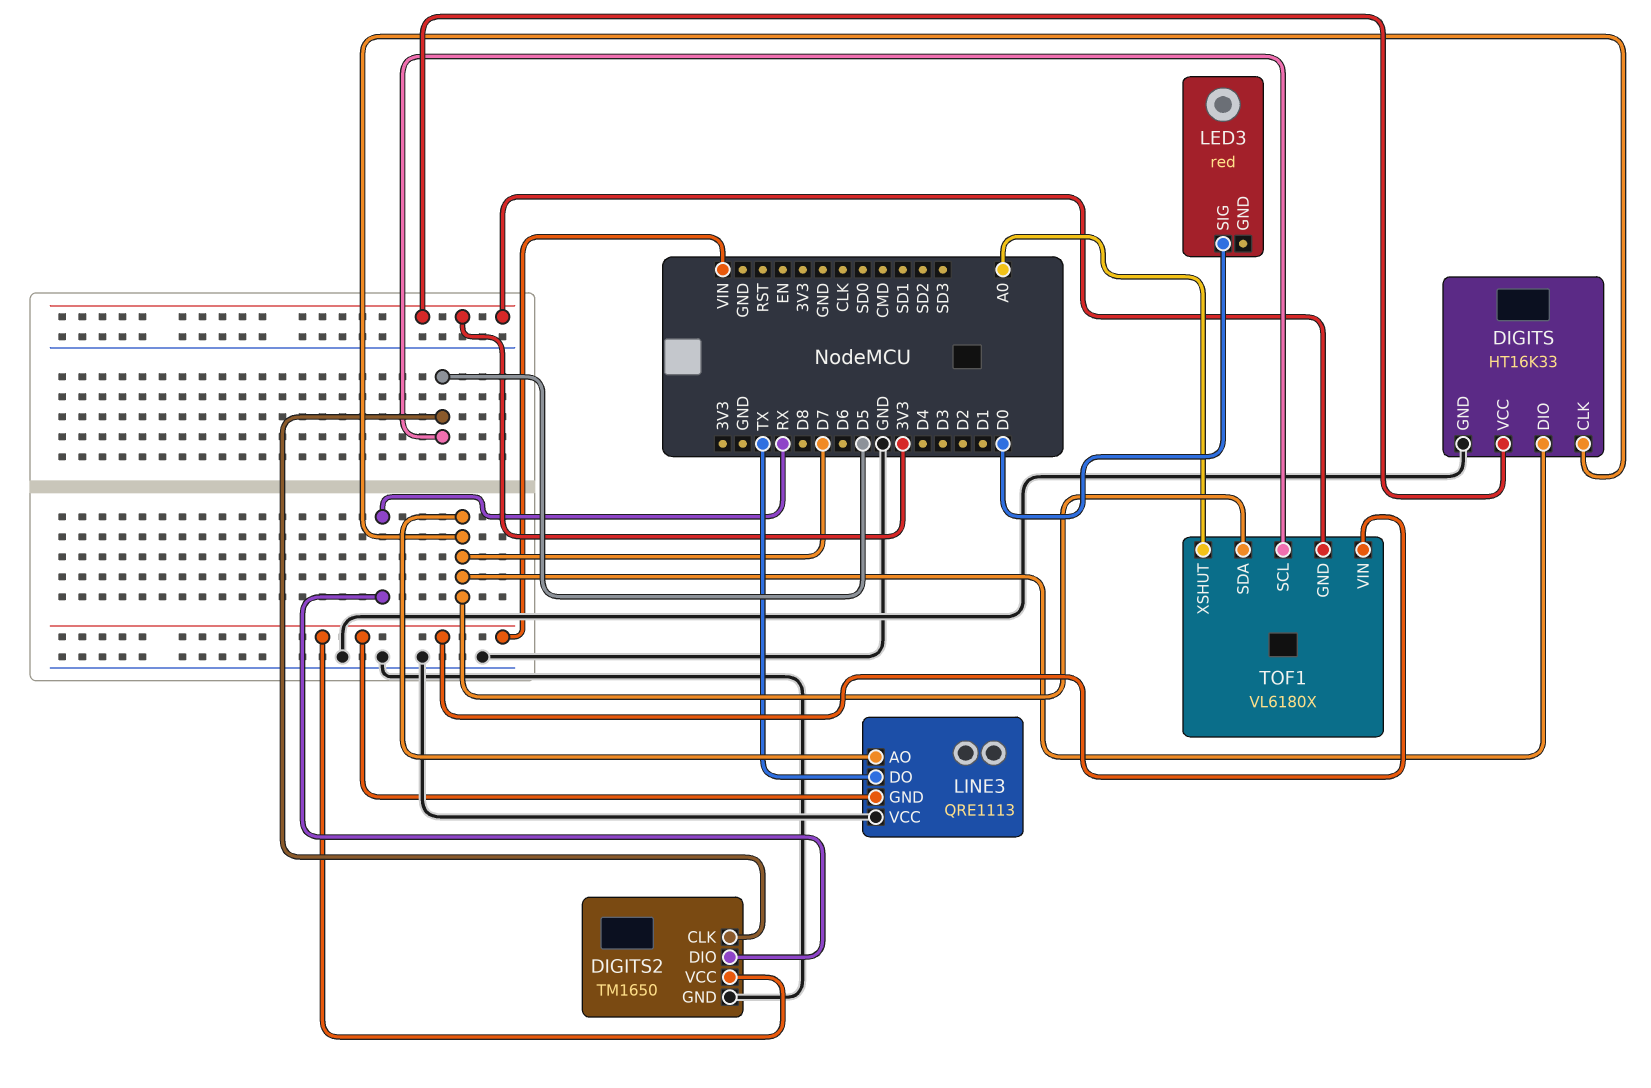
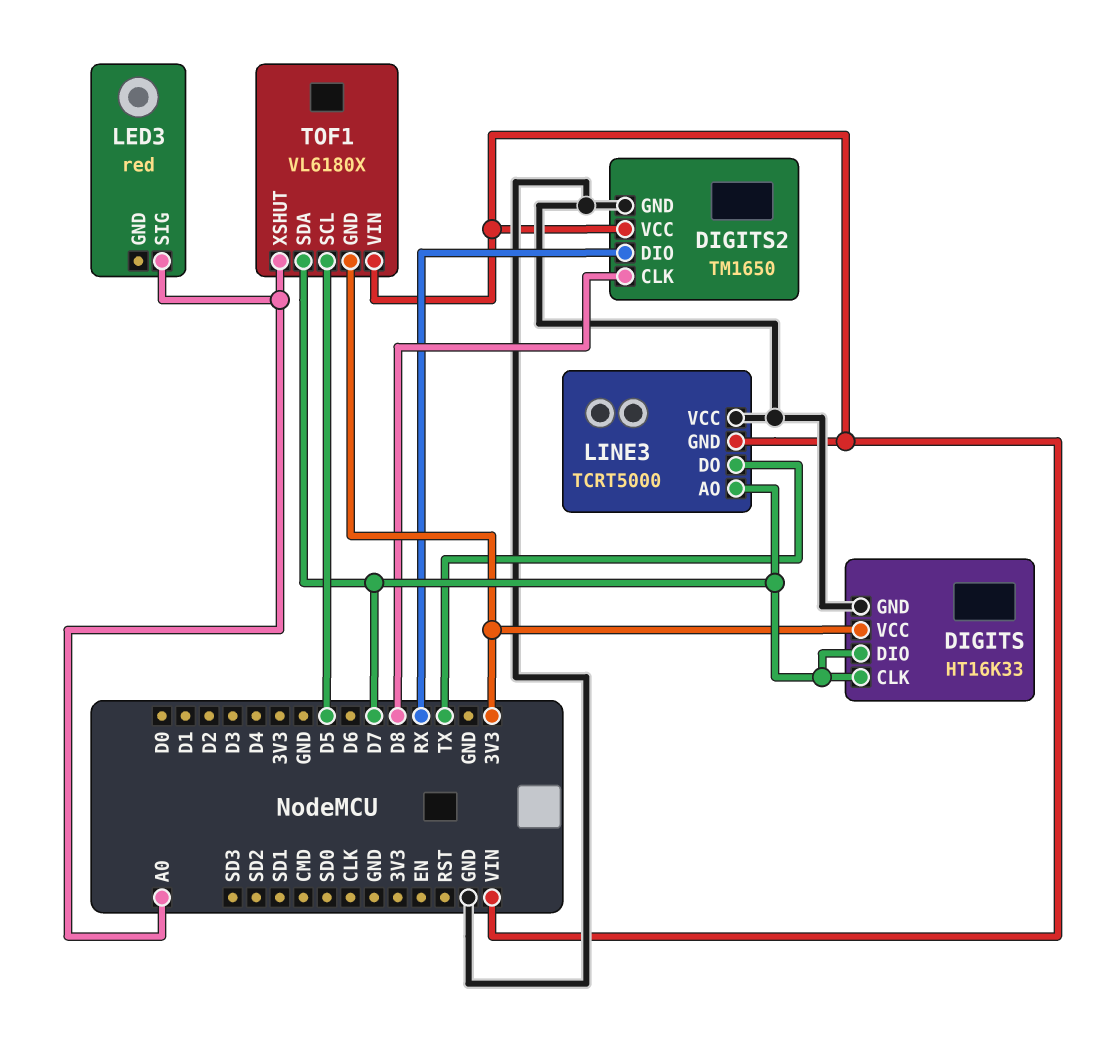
DIGITS2 pin CLK: D5 -> D8
LED3 pin SIG: D0 -> A0
LINE3: QRE1113 -> TCRT5000

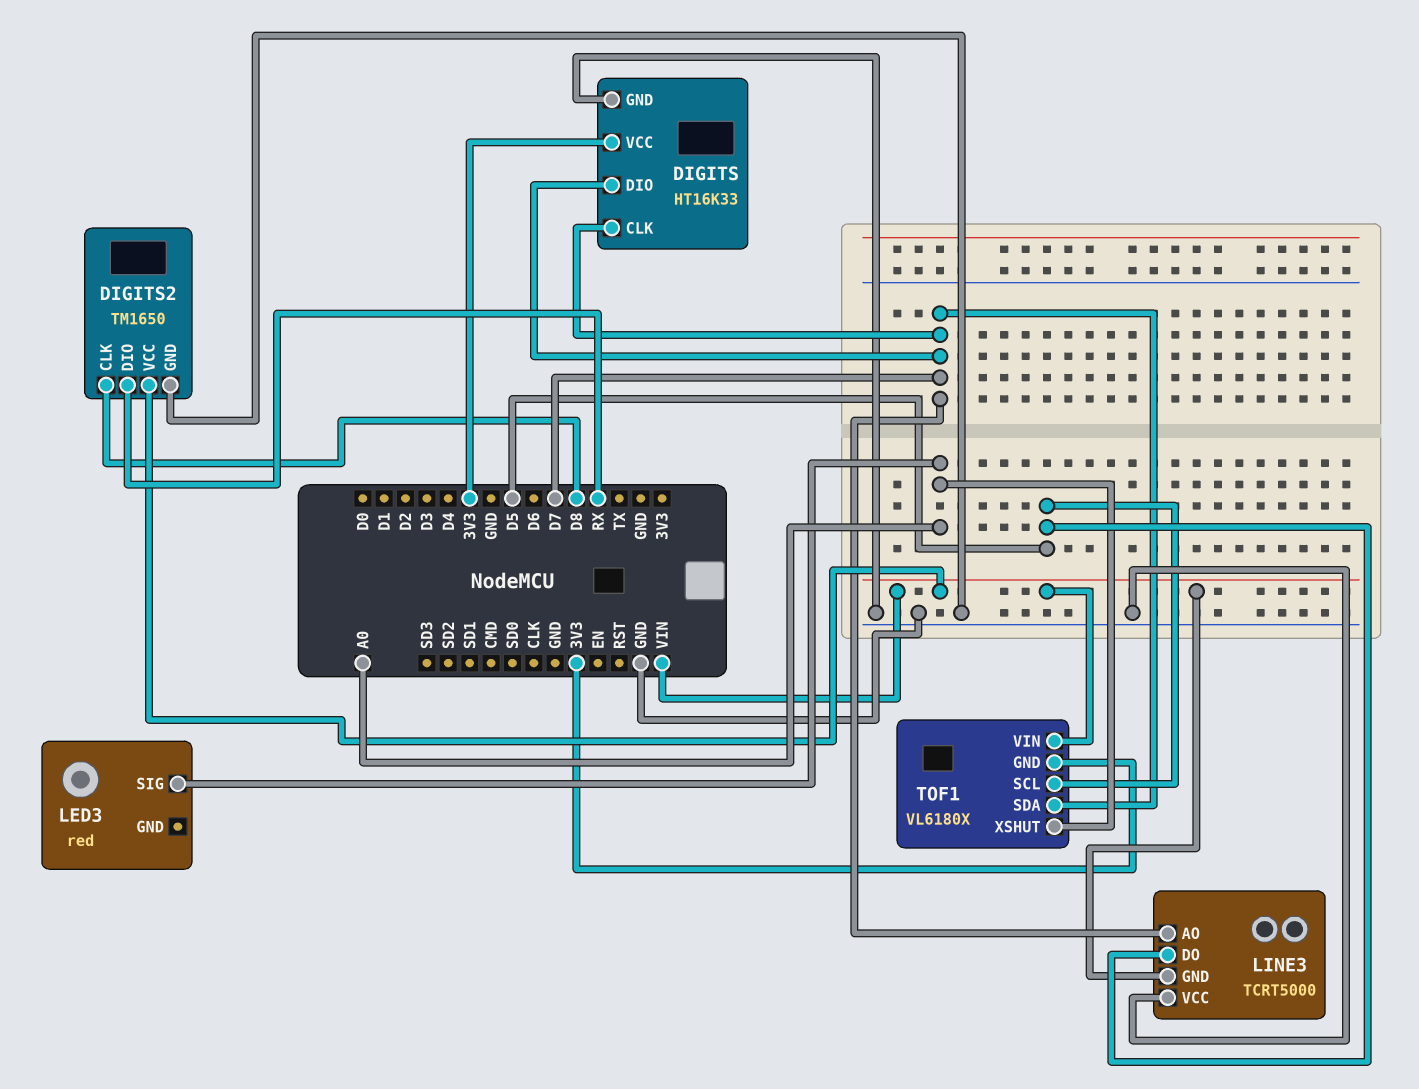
LINE3 pin DO: TX -> D5

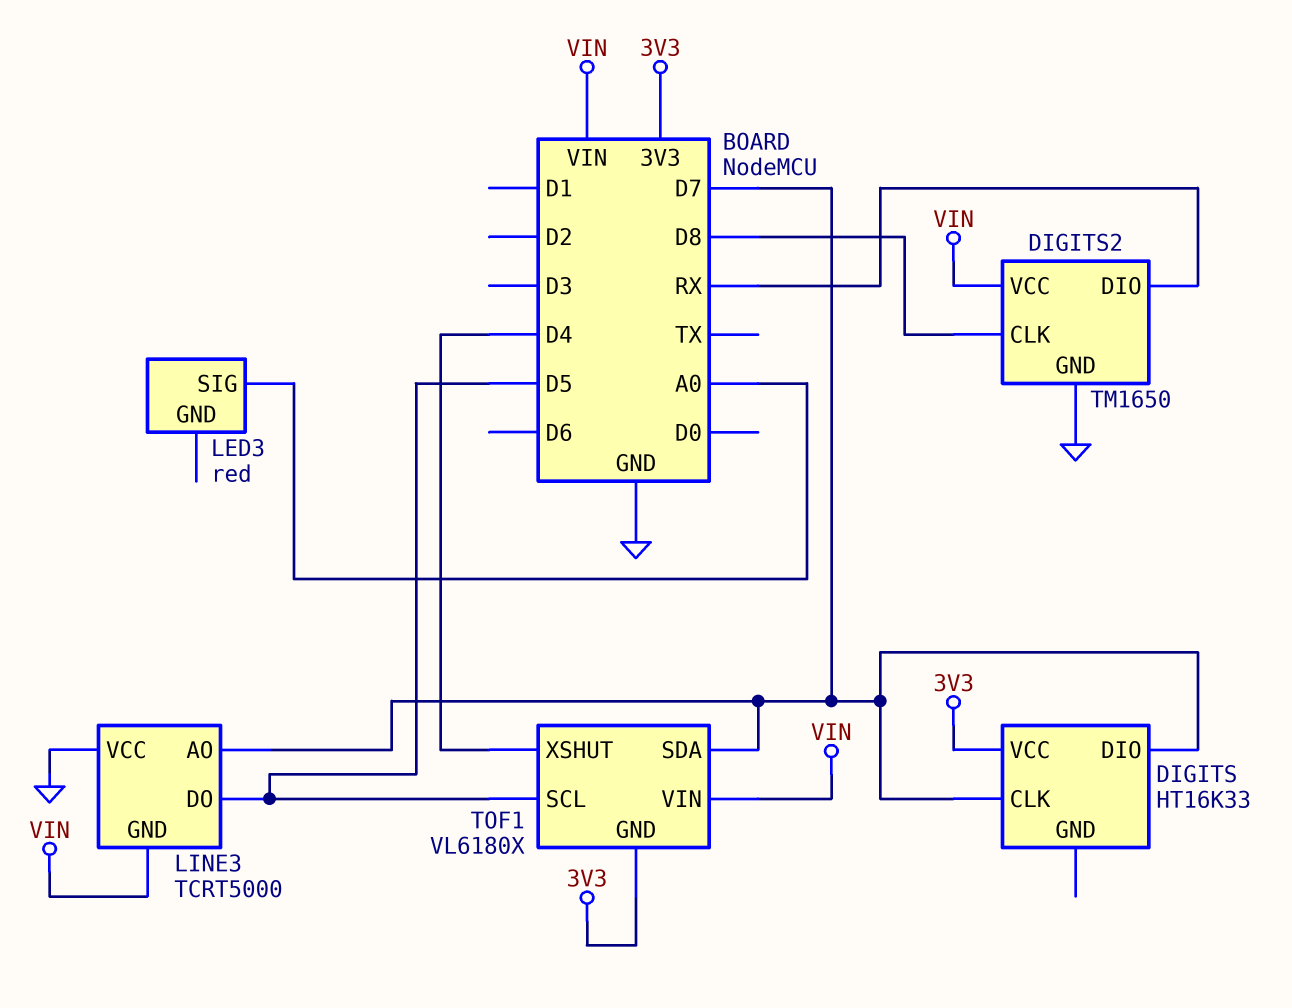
DIGITS pin GND: GND -> none
TOF1 pin XSHUT: A0 -> D4

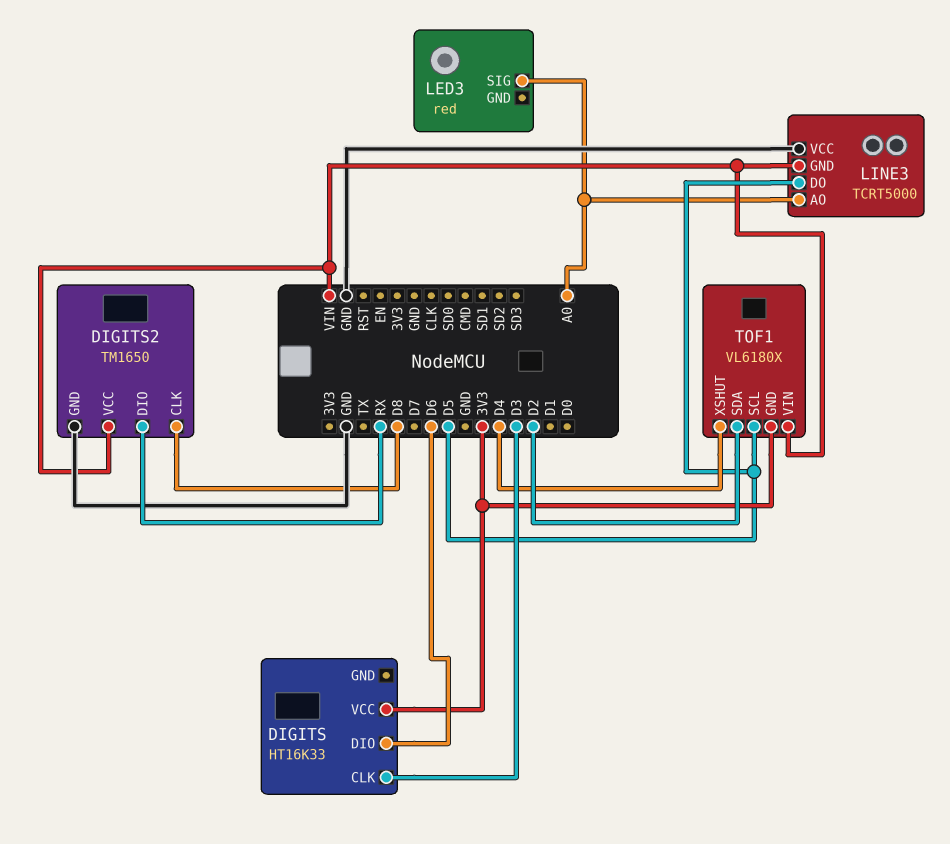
DIGITS pin CLK: D7 -> D3
DIGITS pin DIO: D7 -> D6
LINE3 pin AO: D7 -> A0
TOF1 pin SDA: D7 -> D2

